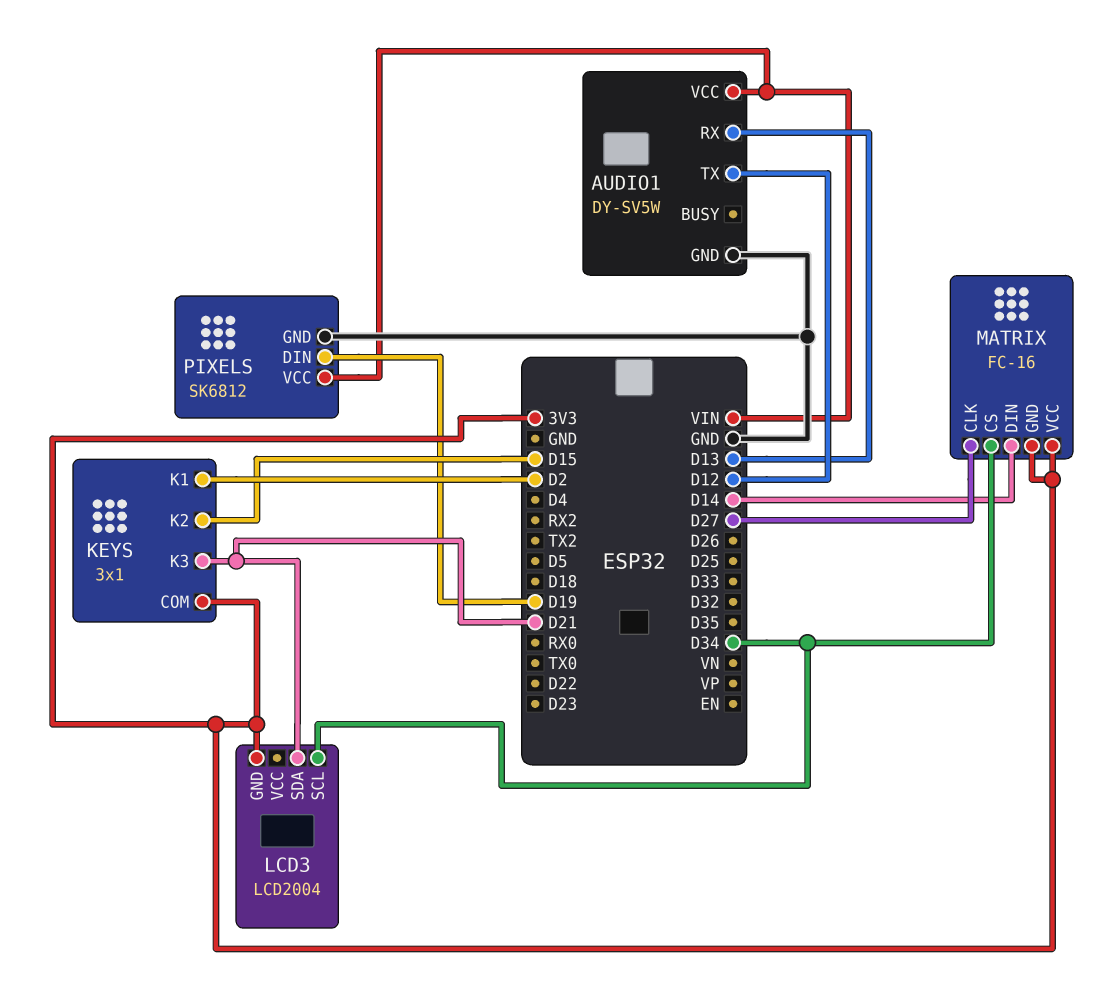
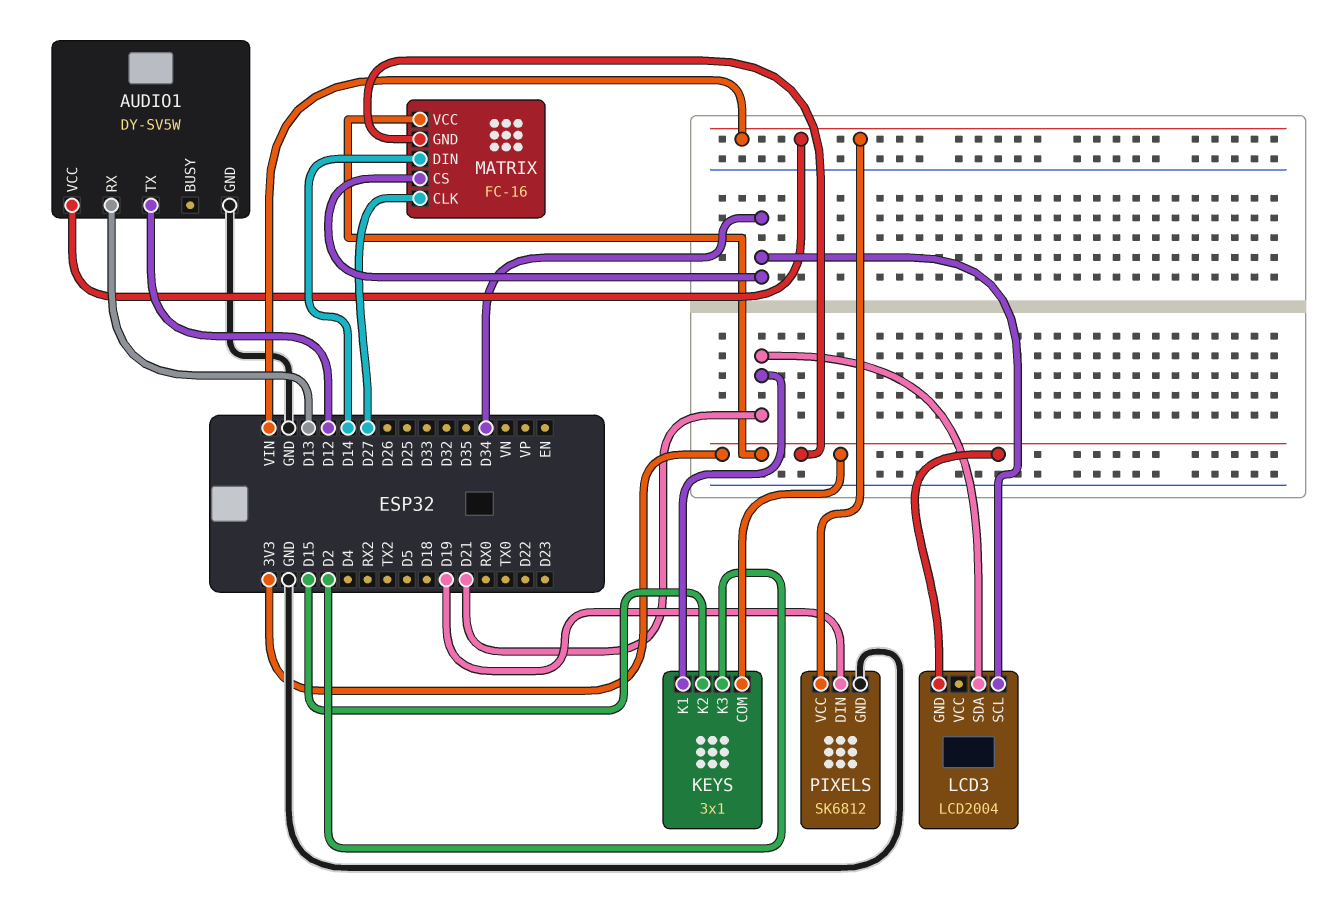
KEYS pin K1: D2 -> D21
KEYS pin K3: D21 -> D2

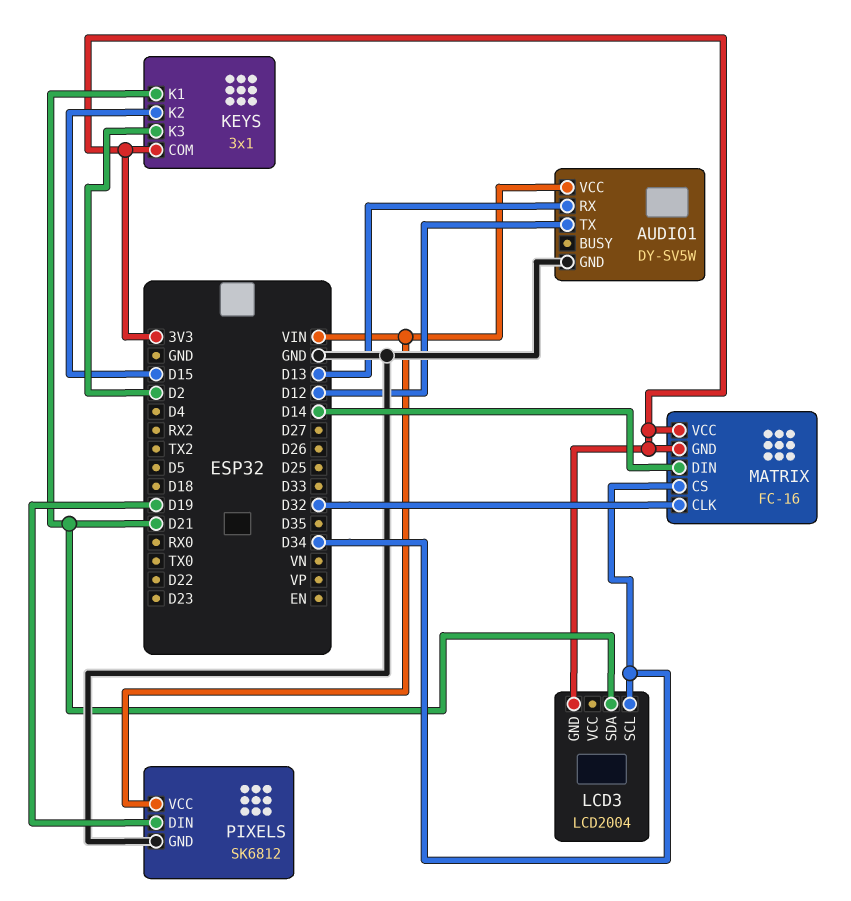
MATRIX pin CLK: D27 -> D32

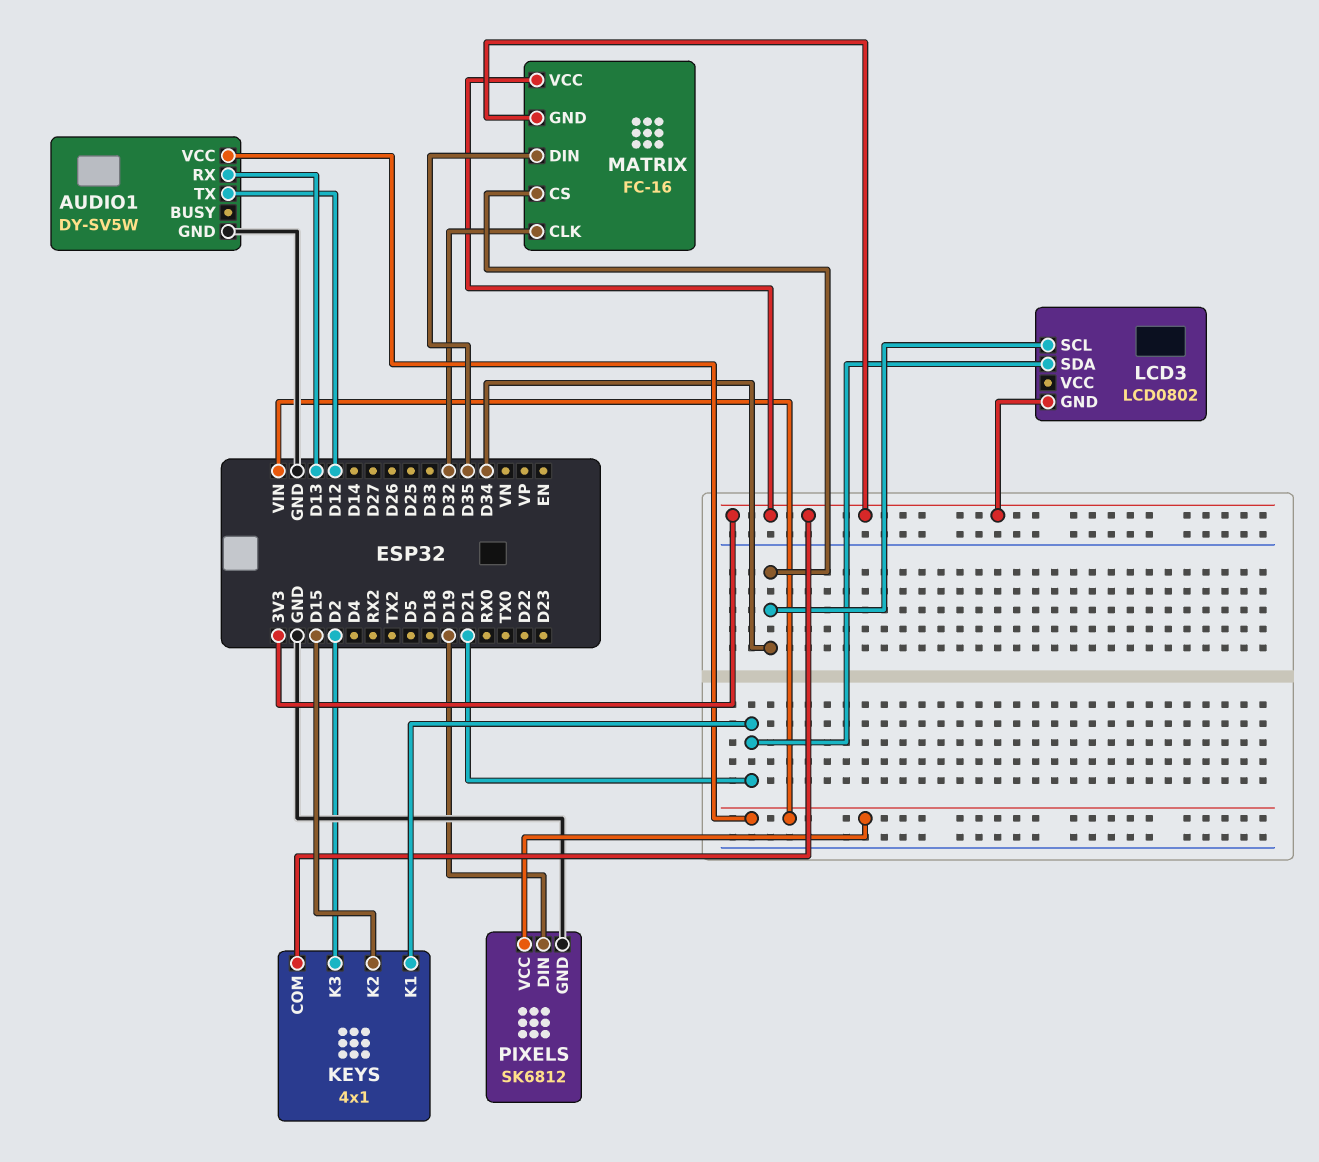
KEYS: 3x1 -> 4x1
LCD3: LCD2004 -> LCD0802
MATRIX pin DIN: D14 -> D35

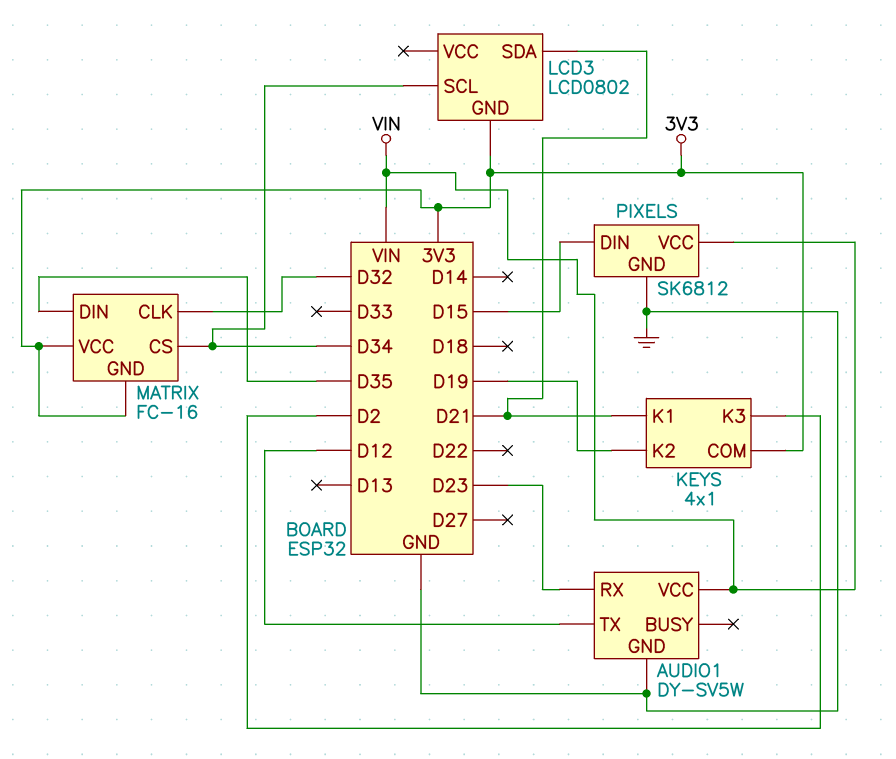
AUDIO1 pin RX: D13 -> D23
KEYS pin K2: D15 -> D19
PIXELS pin DIN: D19 -> D15

